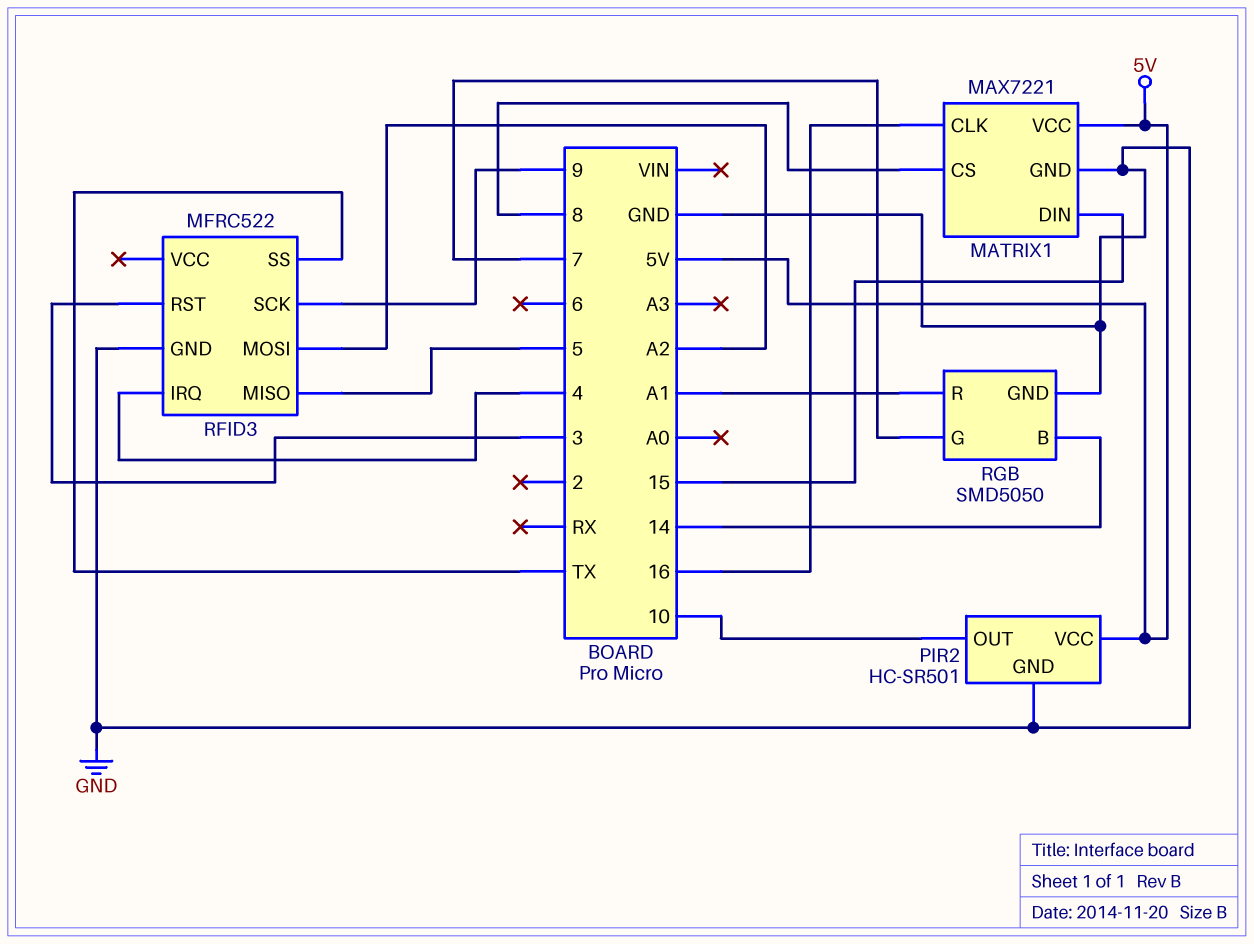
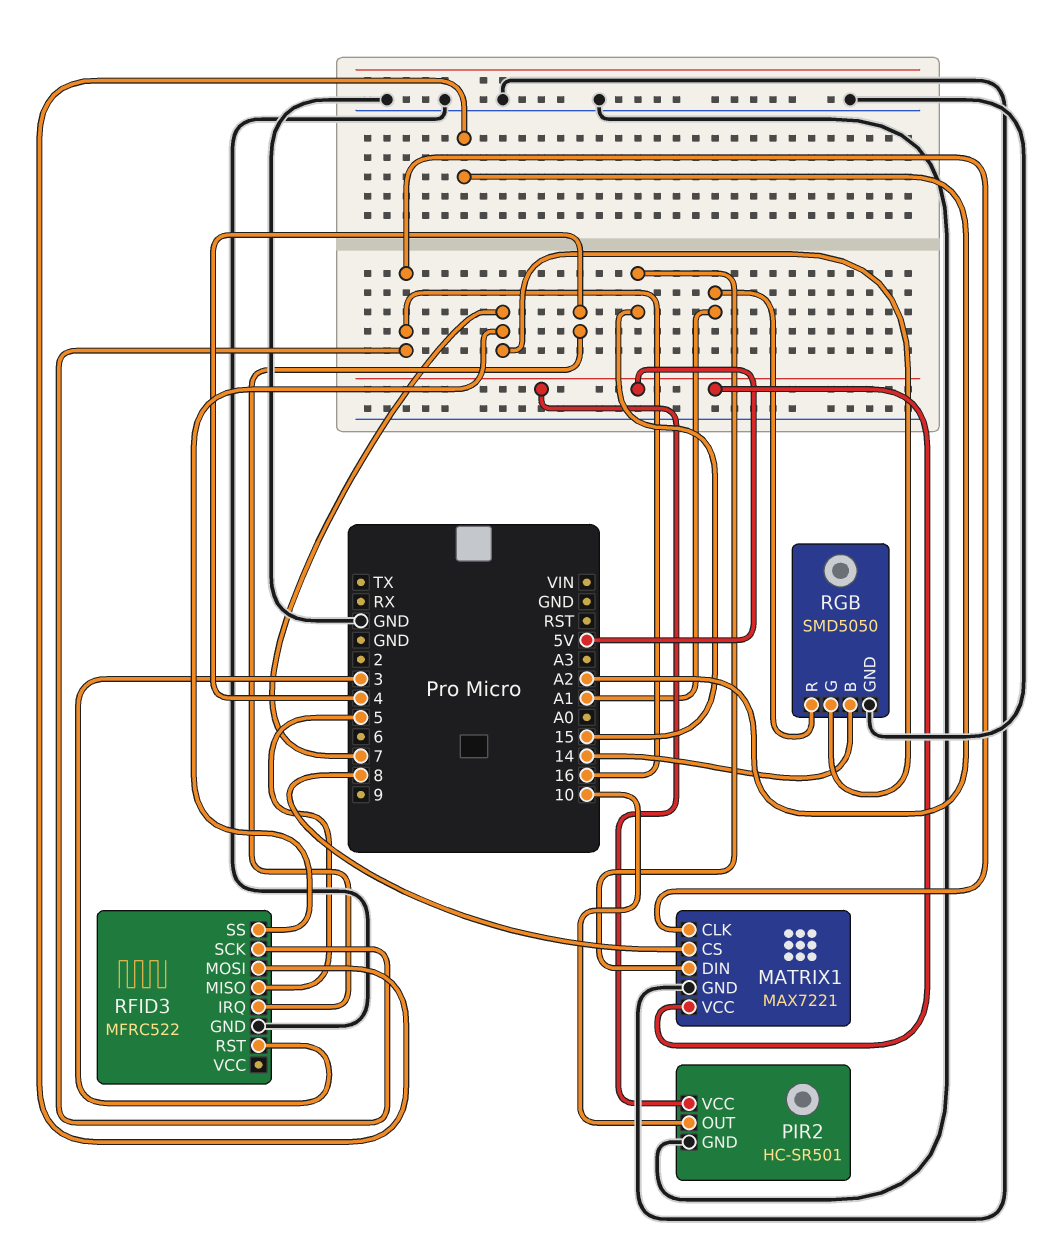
RFID3 pin SCK: 9 -> 16
RFID3 pin SS: TX -> 7

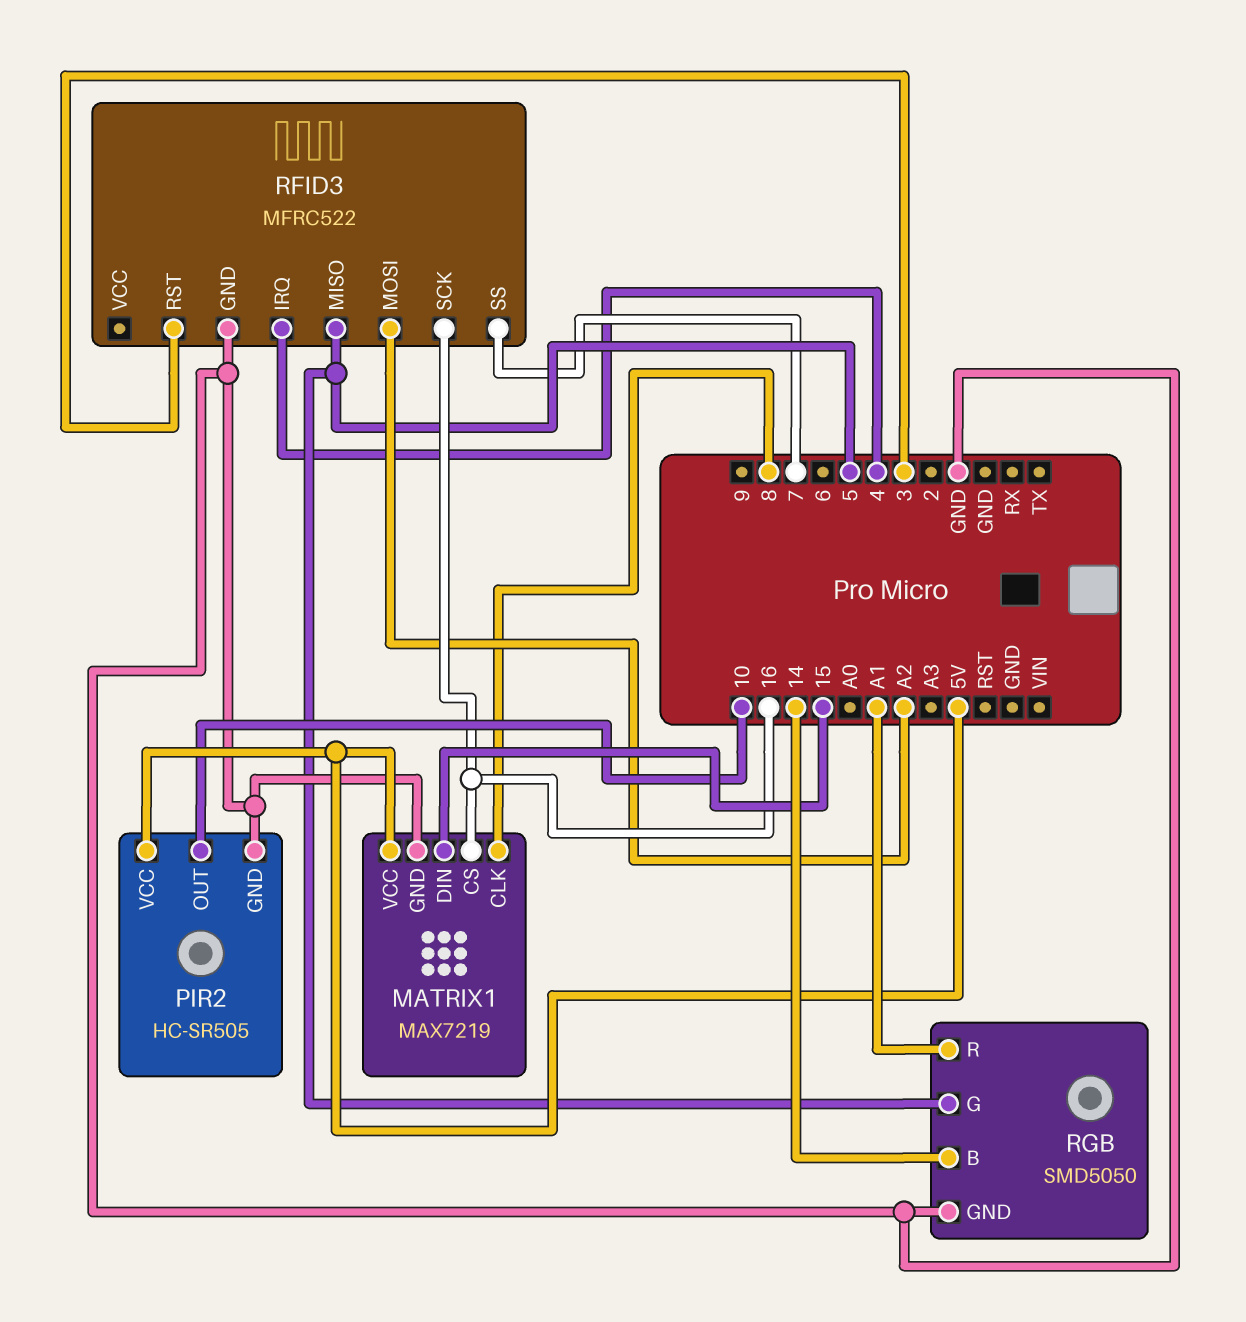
MATRIX1: MAX7221 -> MAX7219
MATRIX1 pin CLK: 16 -> 8
MATRIX1 pin CS: 8 -> 16
PIR2: HC-SR501 -> HC-SR505
RGB pin G: 7 -> 5

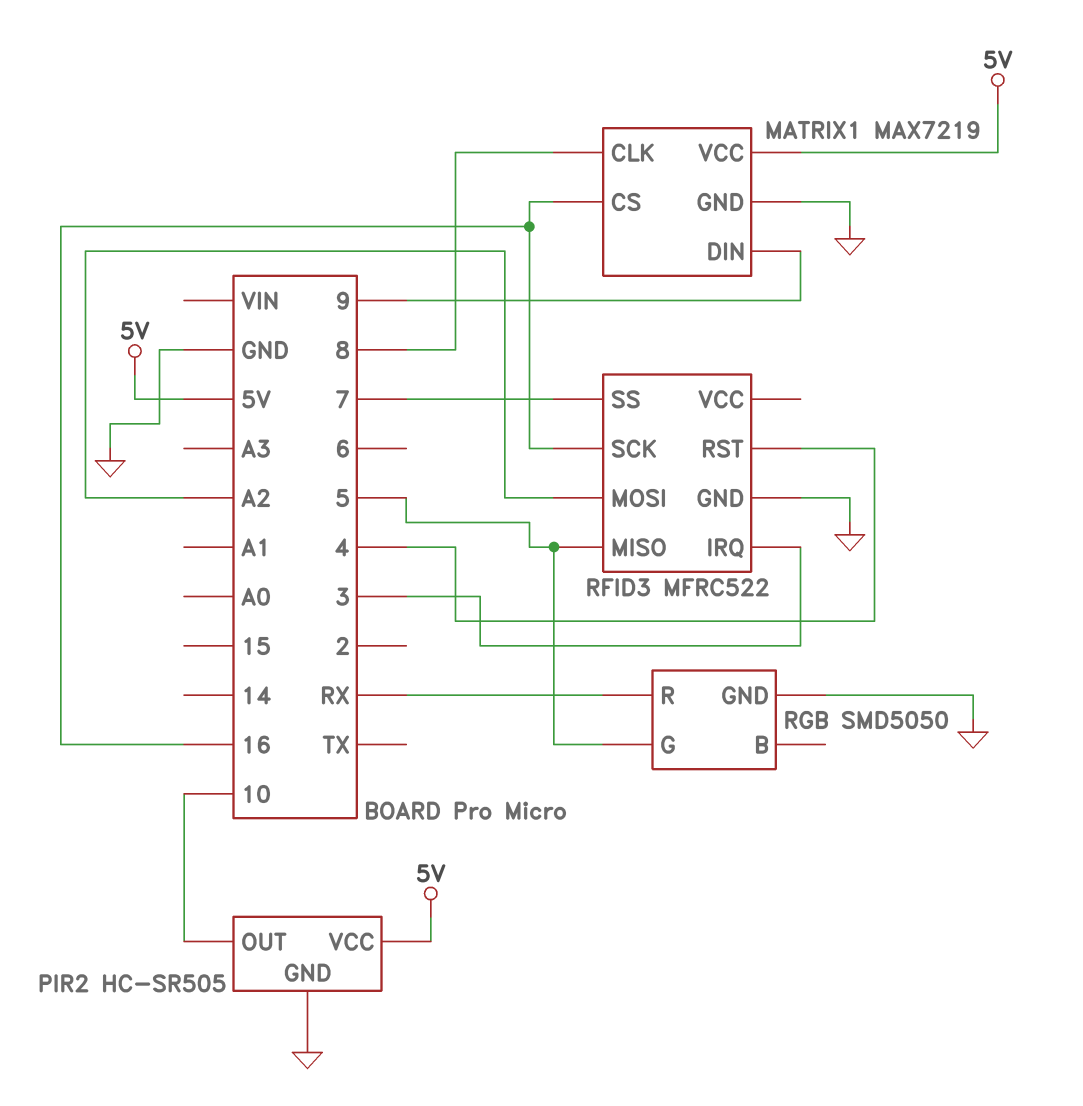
MATRIX1 pin DIN: 15 -> 9
RFID3 pin IRQ: 4 -> 3
RFID3 pin RST: 3 -> 4
RGB pin B: 14 -> none
RGB pin R: A1 -> RX

